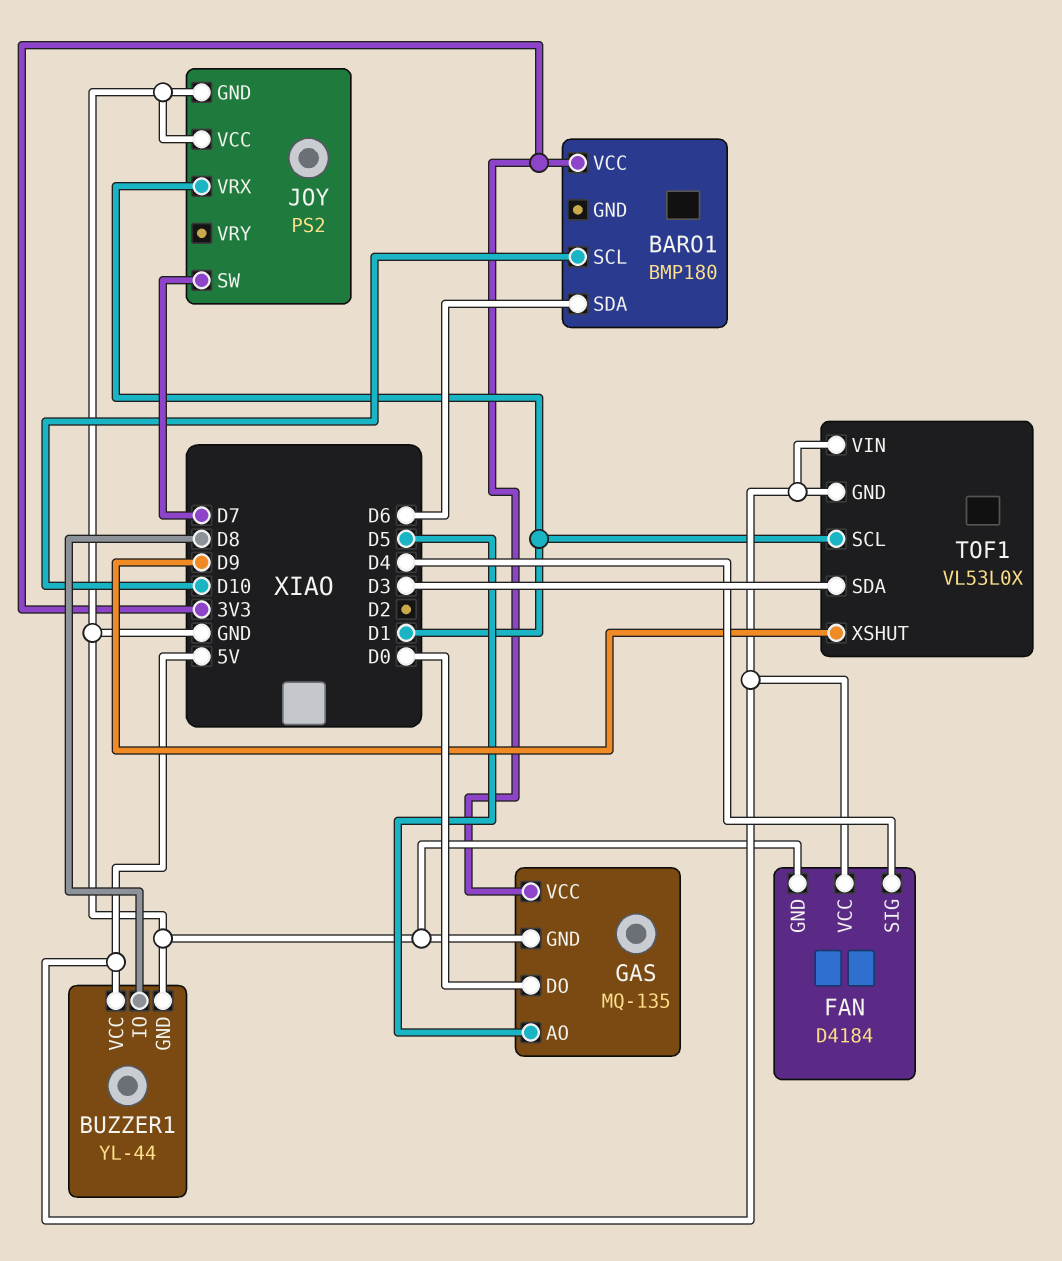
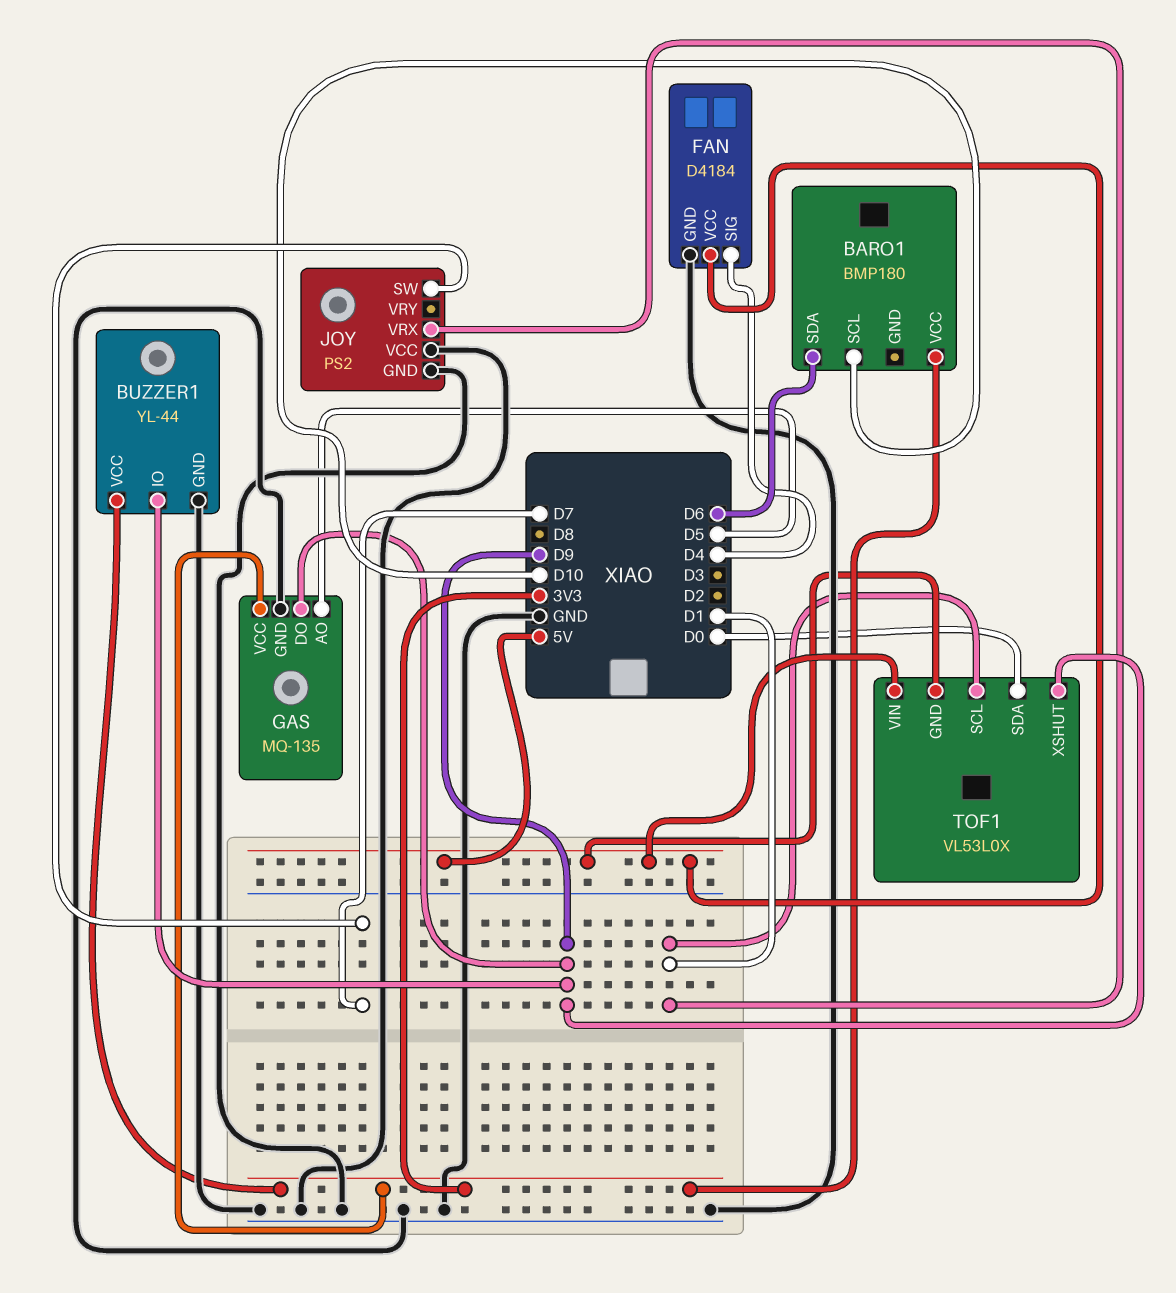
BUZZER1 pin IO: D8 -> D9
BUZZER1 pin VCC: 5V -> 3V3
GAS pin DO: D0 -> D9
TOF1 pin SDA: D3 -> D0

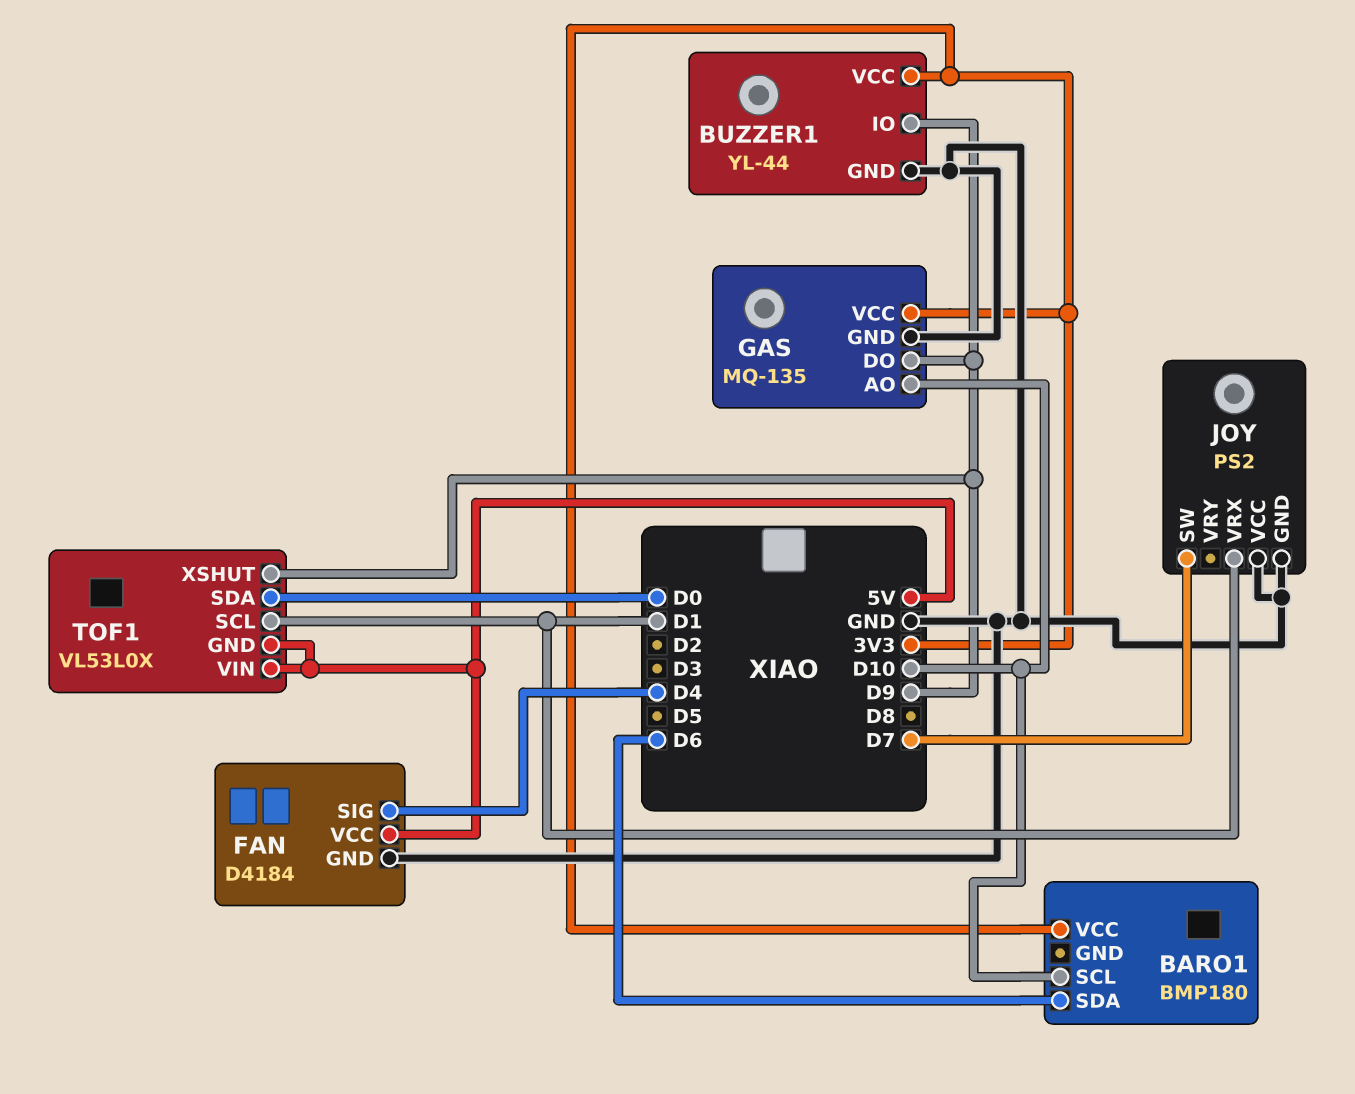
GAS pin AO: D5 -> D10

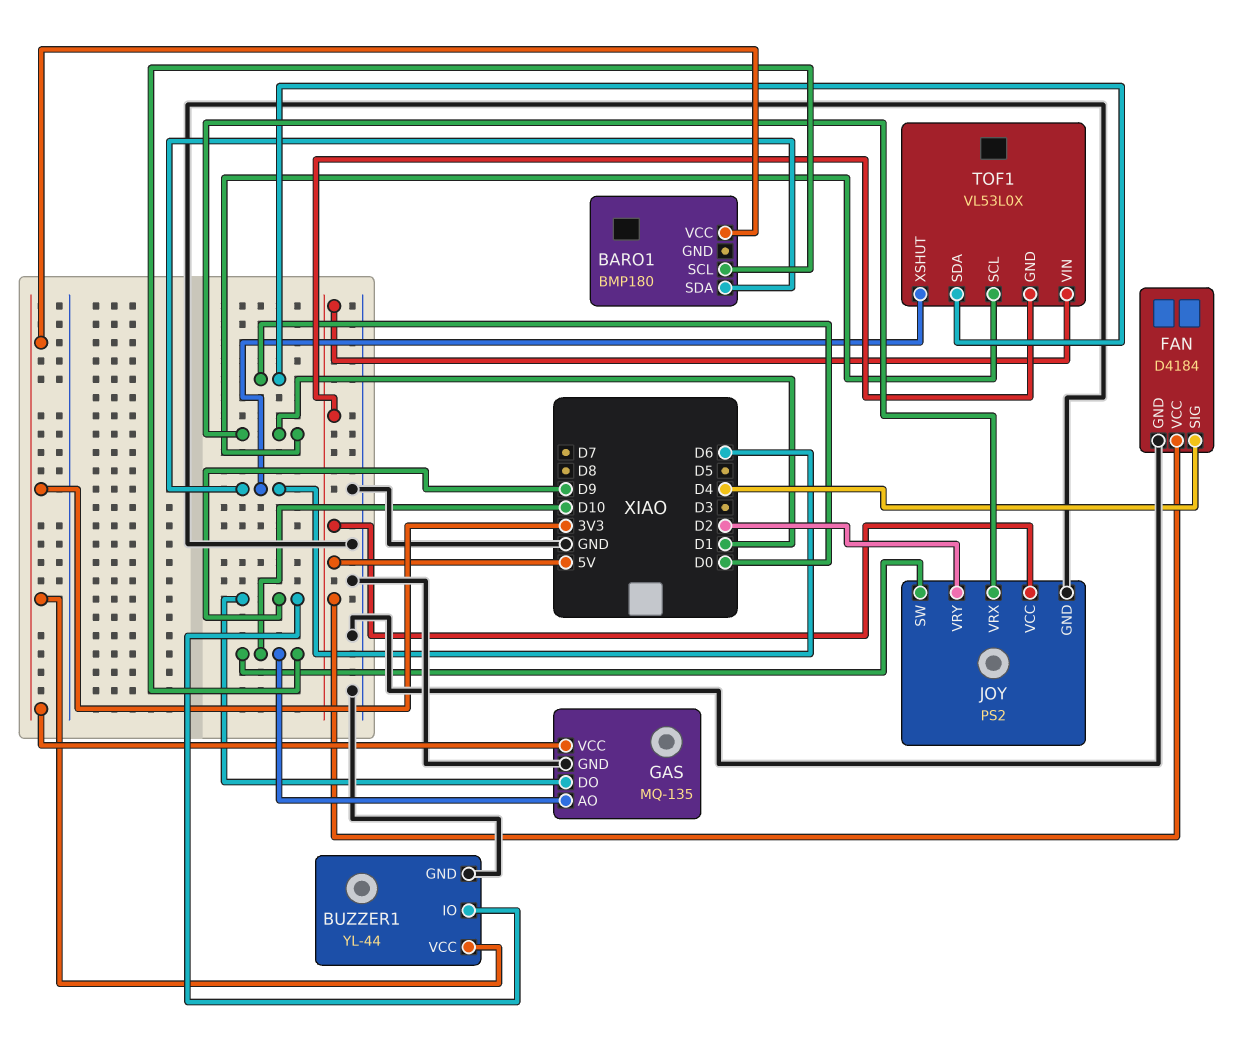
JOY pin SW: D7 -> D10
JOY pin VCC: GND -> 5V
JOY pin VRY: none -> D2
TOF1 pin XSHUT: D9 -> D6

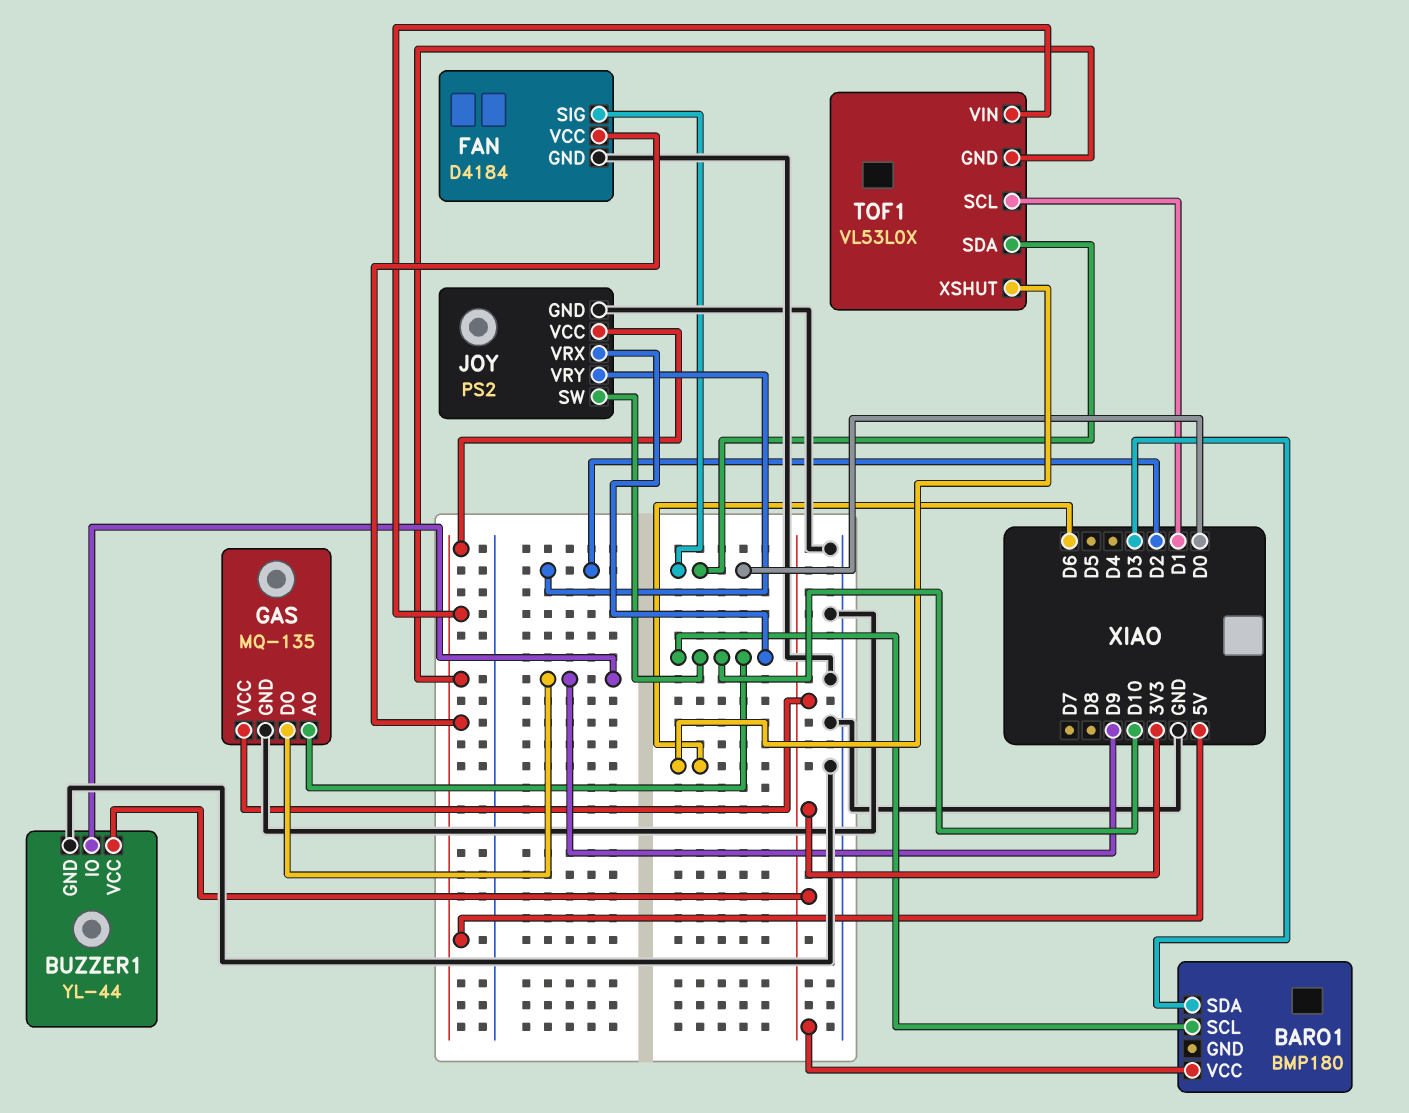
BARO1 pin SDA: D6 -> D3
FAN pin SIG: D4 -> D0
JOY pin VRX: D1 -> D10

